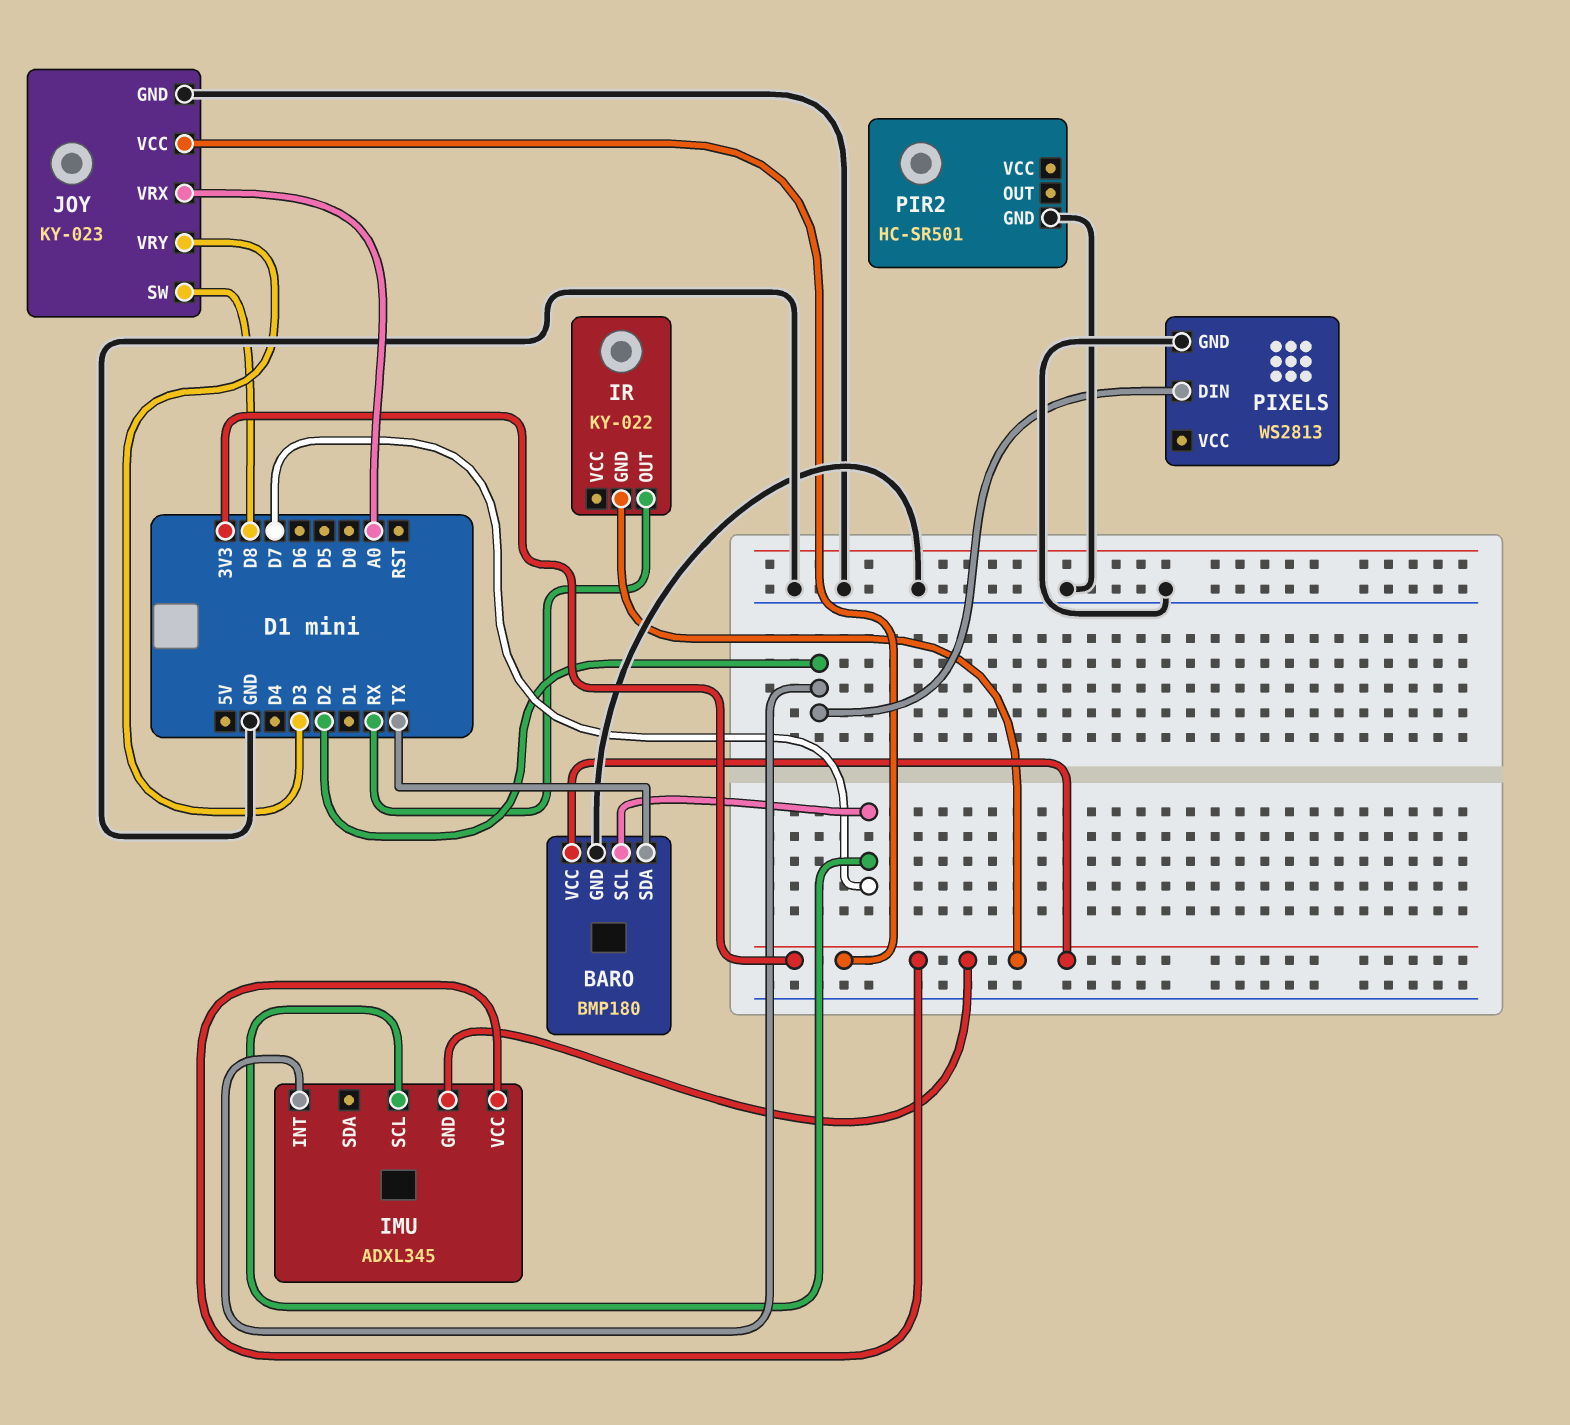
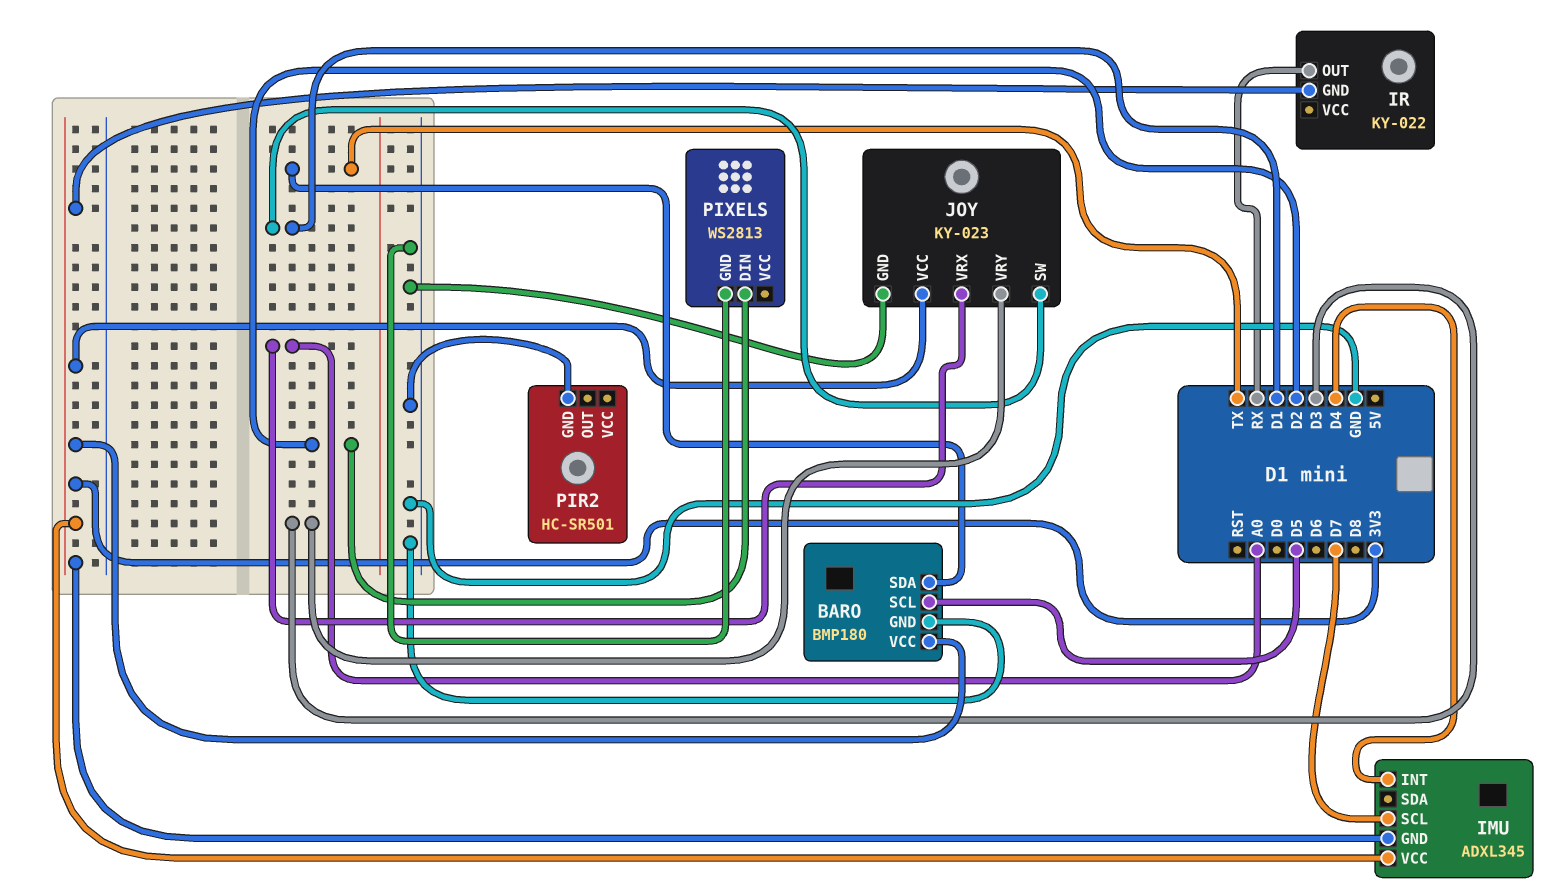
BARO pin SCL: D7 -> D5
IMU pin INT: D2 -> D4
JOY pin SW: D8 -> D1

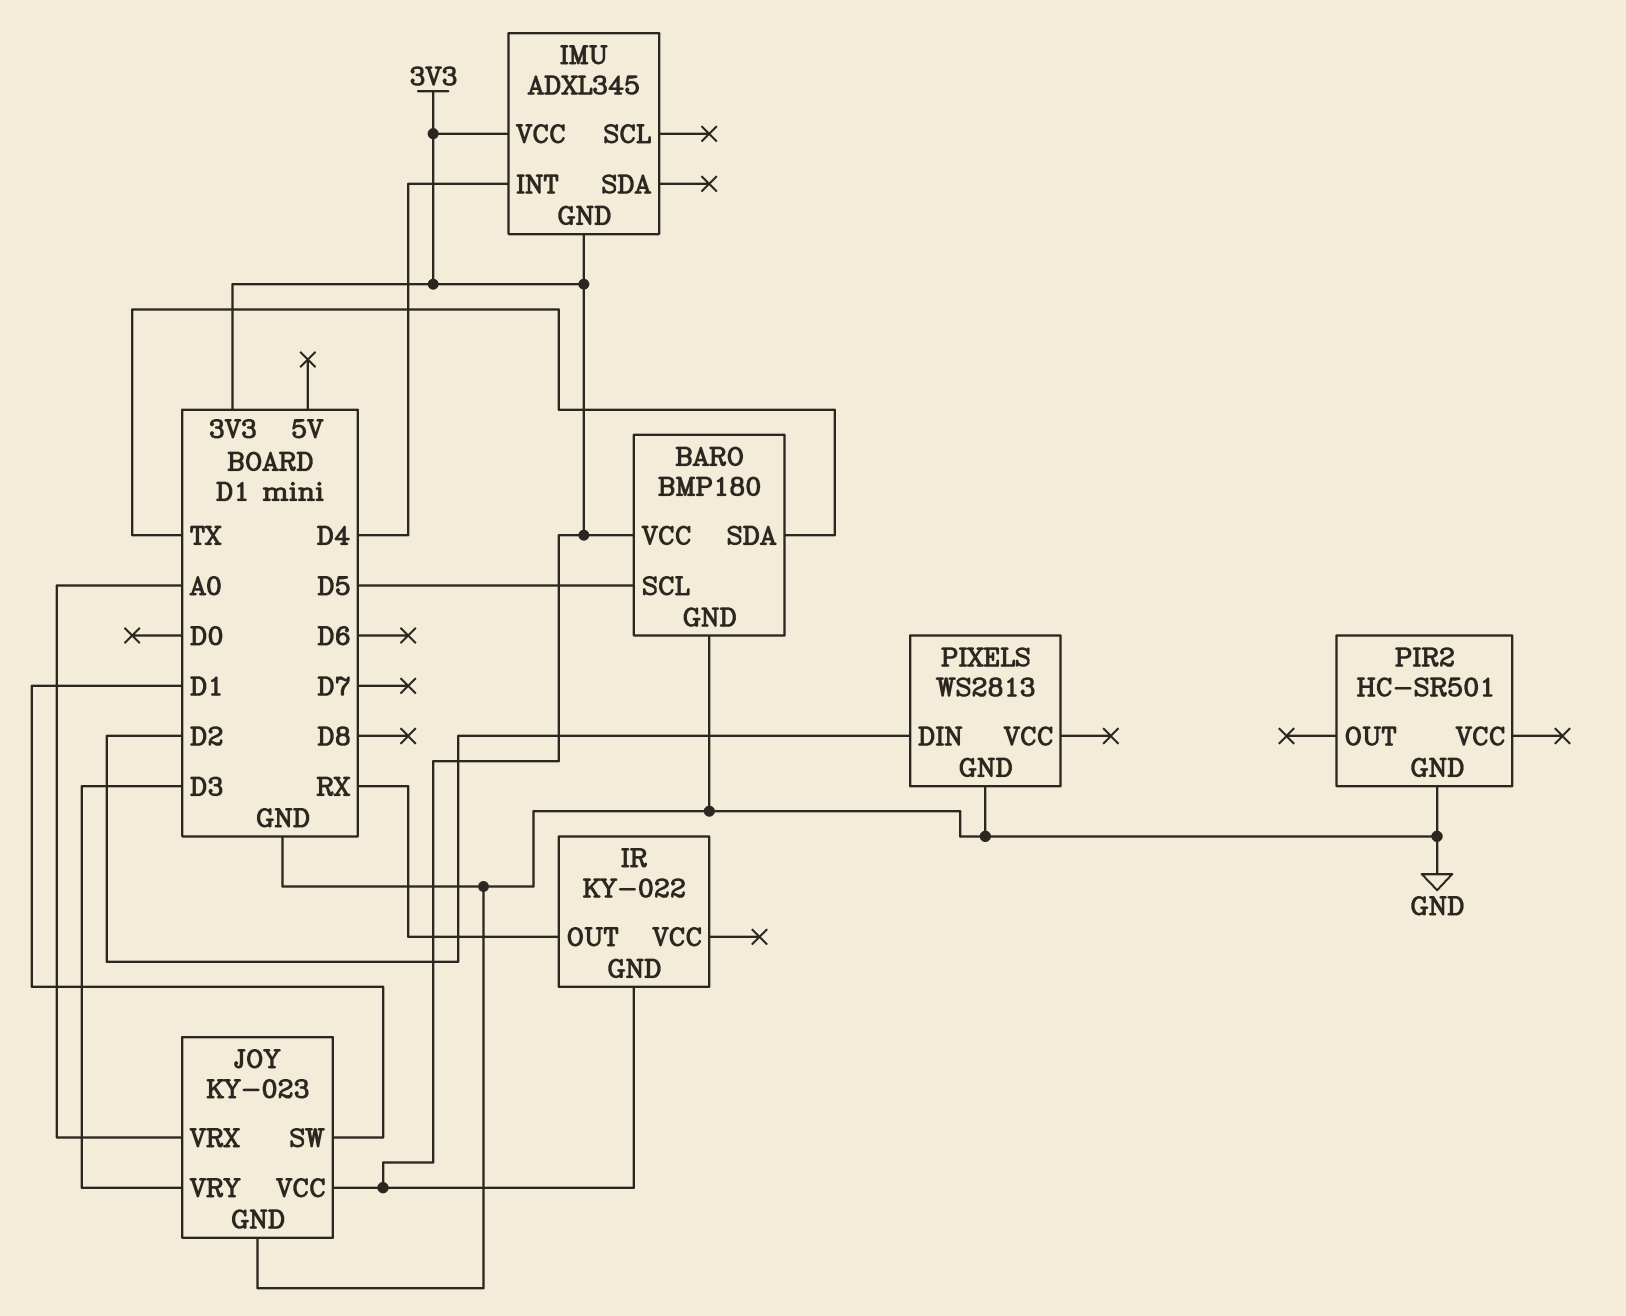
IMU pin SCL: D7 -> none

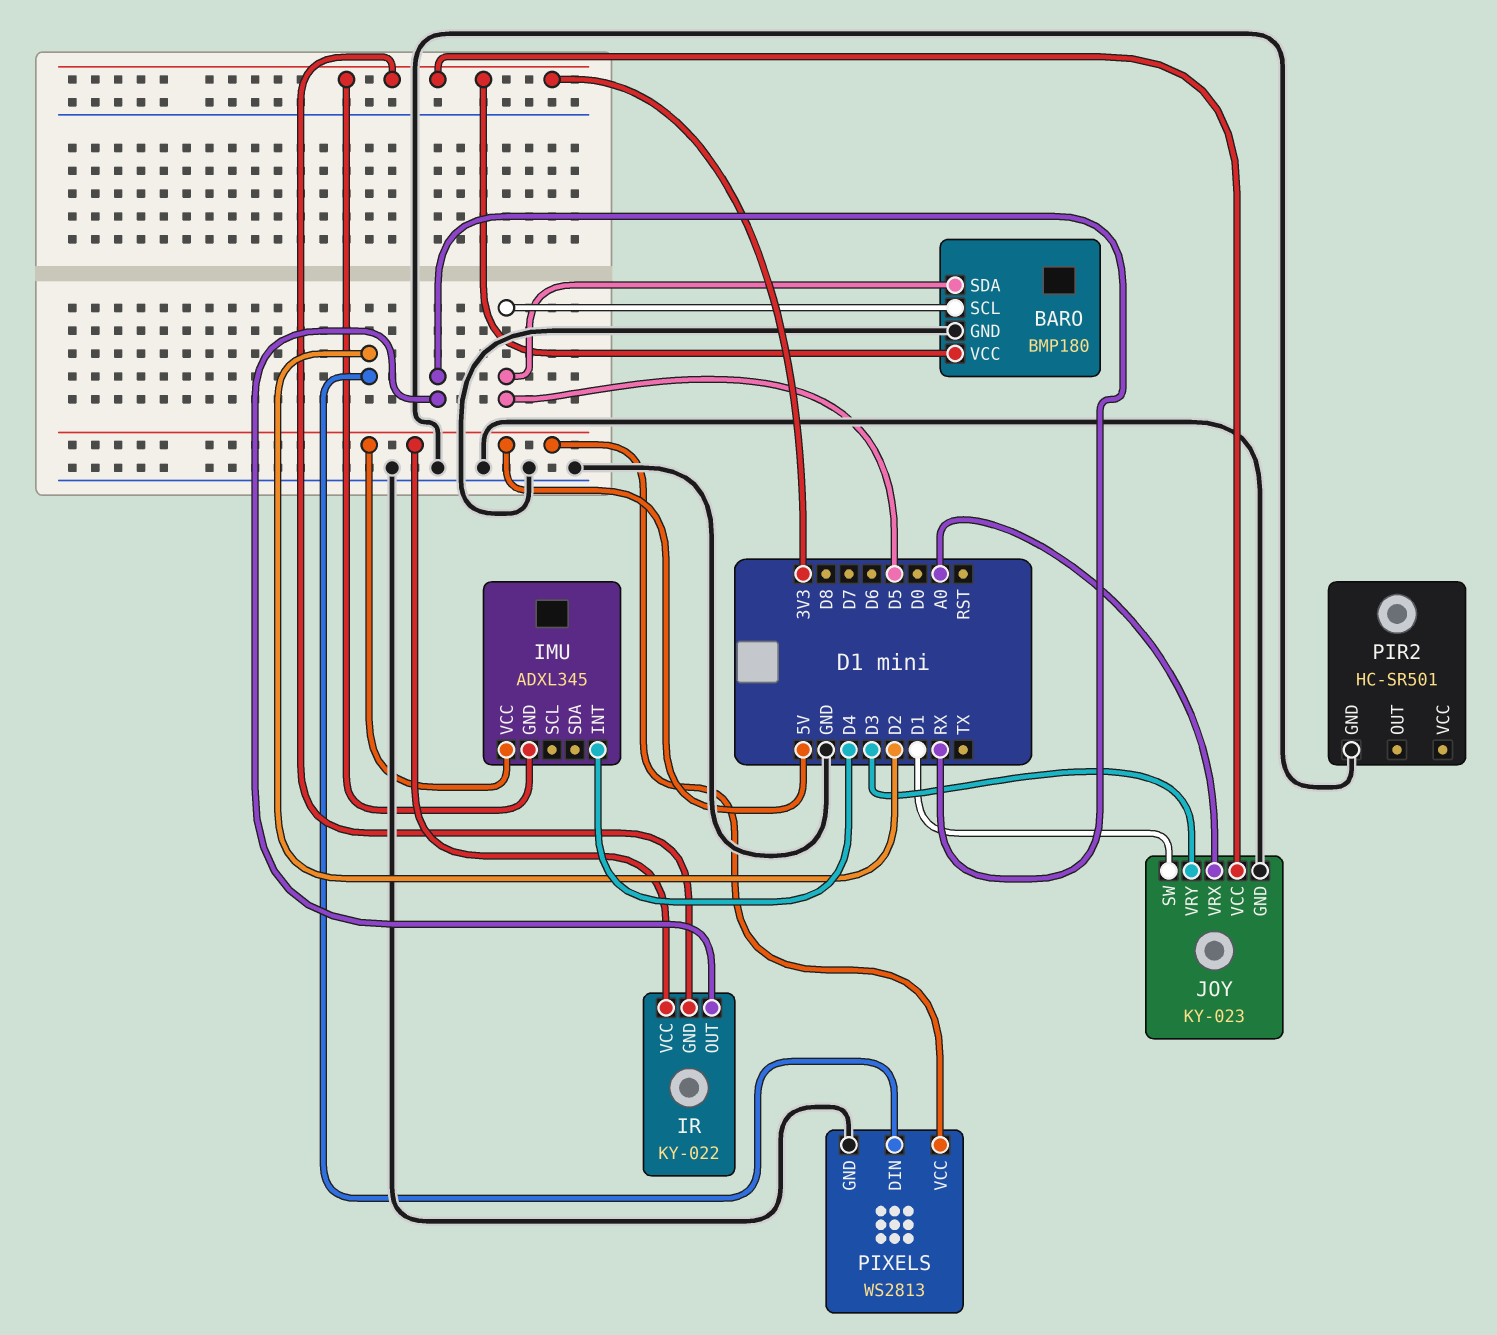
BARO pin SDA: TX -> D5
IMU pin VCC: 3V3 -> 5V
IR pin VCC: none -> 5V
PIXELS pin VCC: none -> 5V

